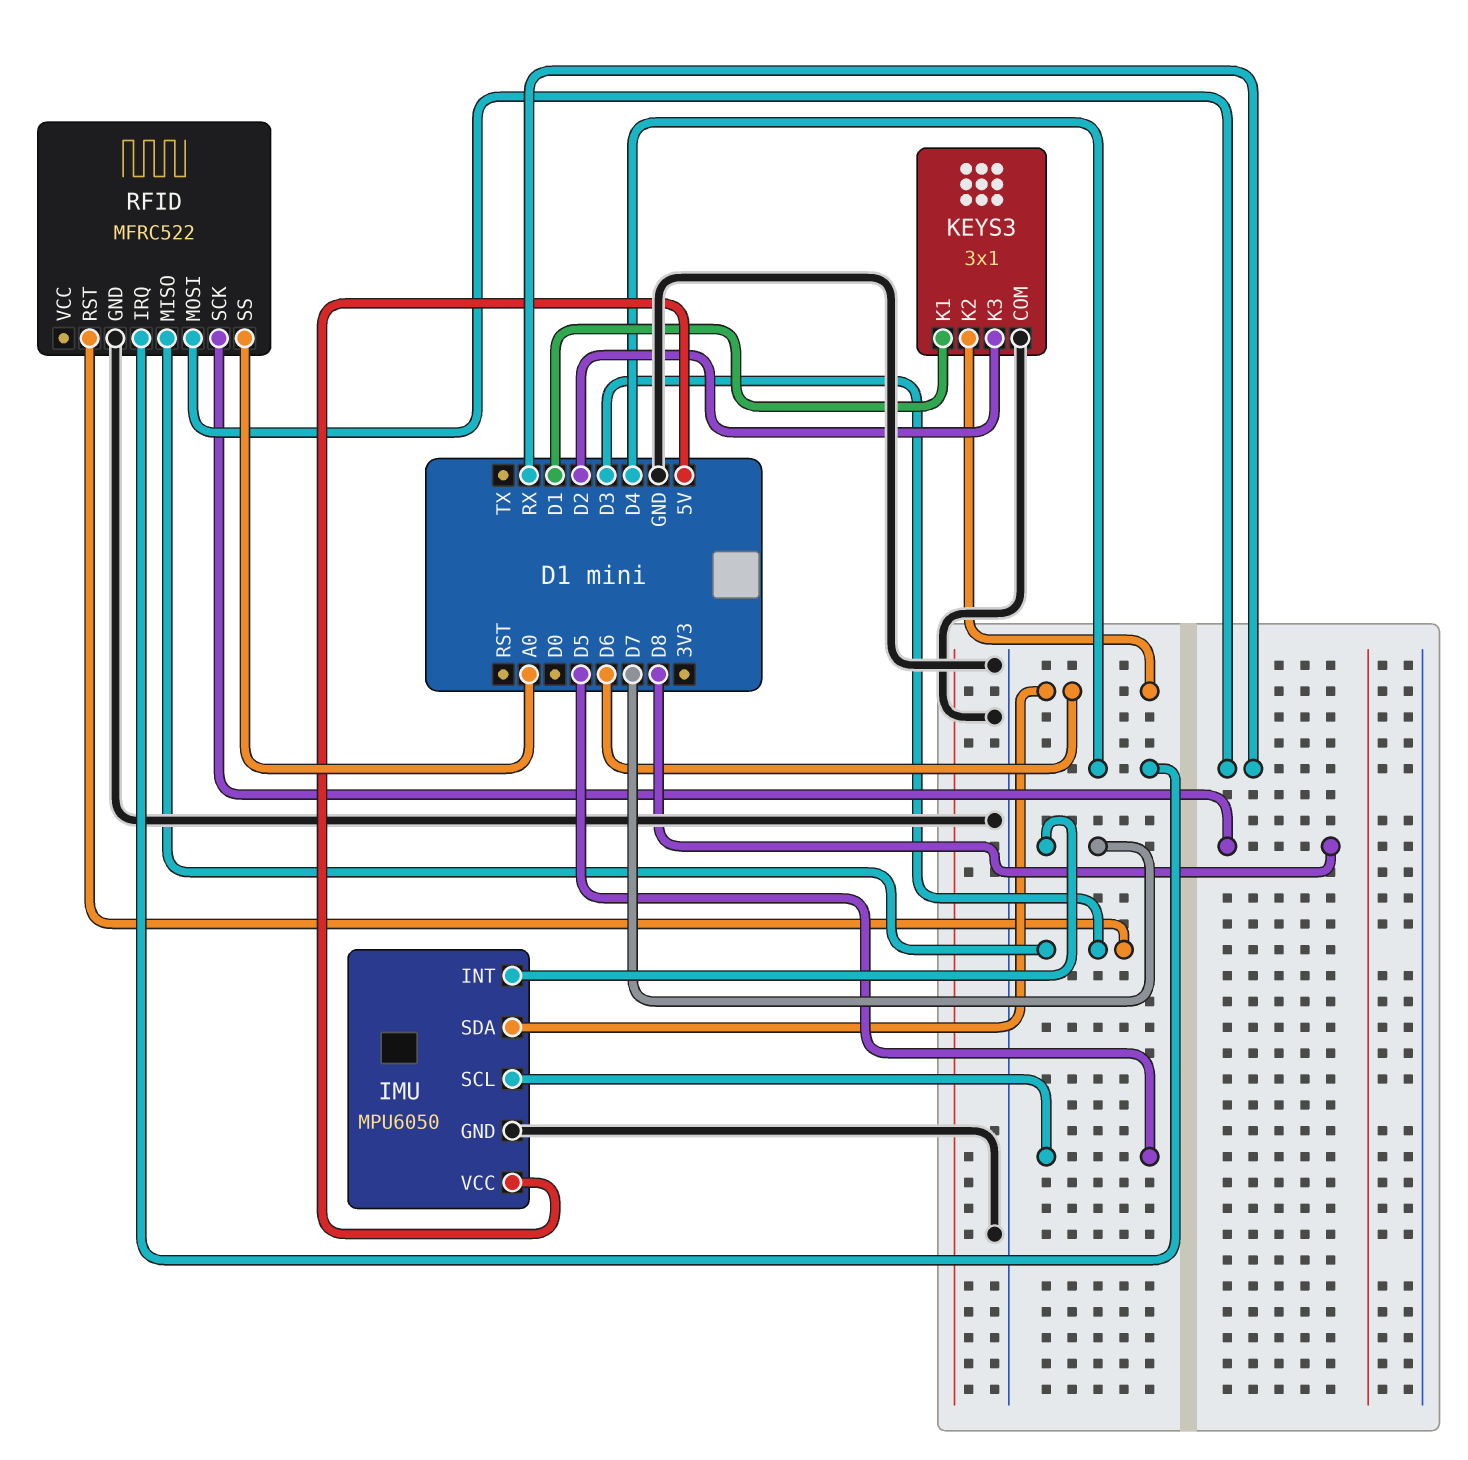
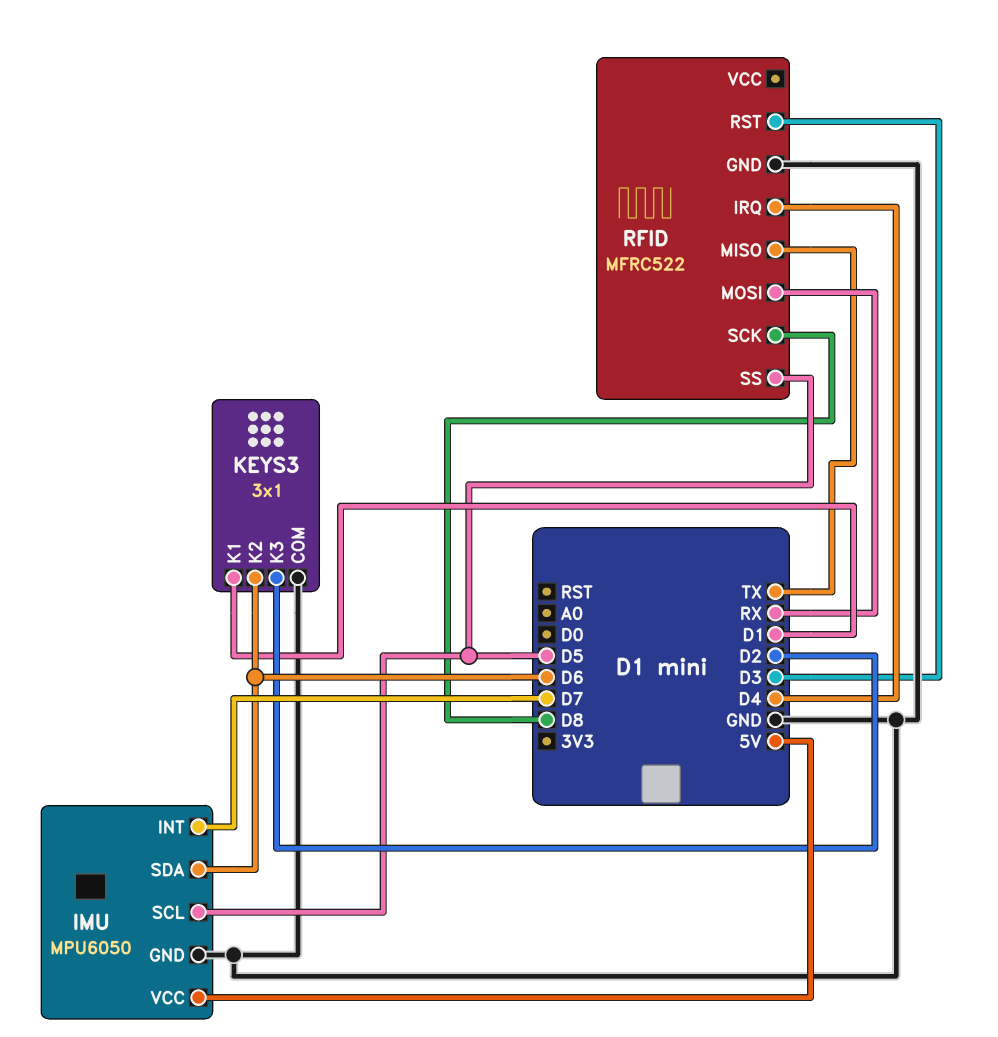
RFID pin MISO: D3 -> TX
RFID pin SS: A0 -> D5

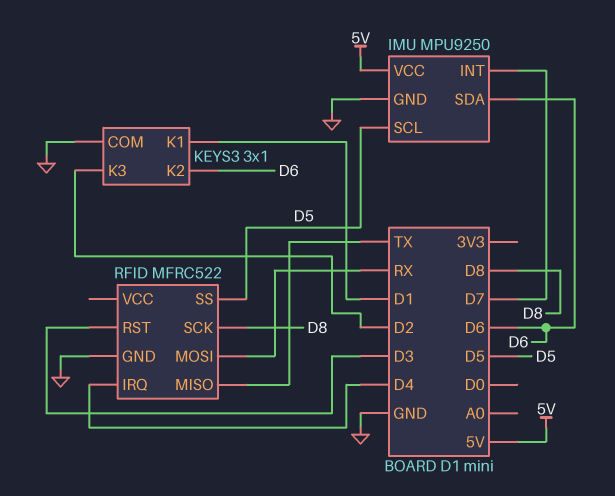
IMU: MPU6050 -> MPU9250

